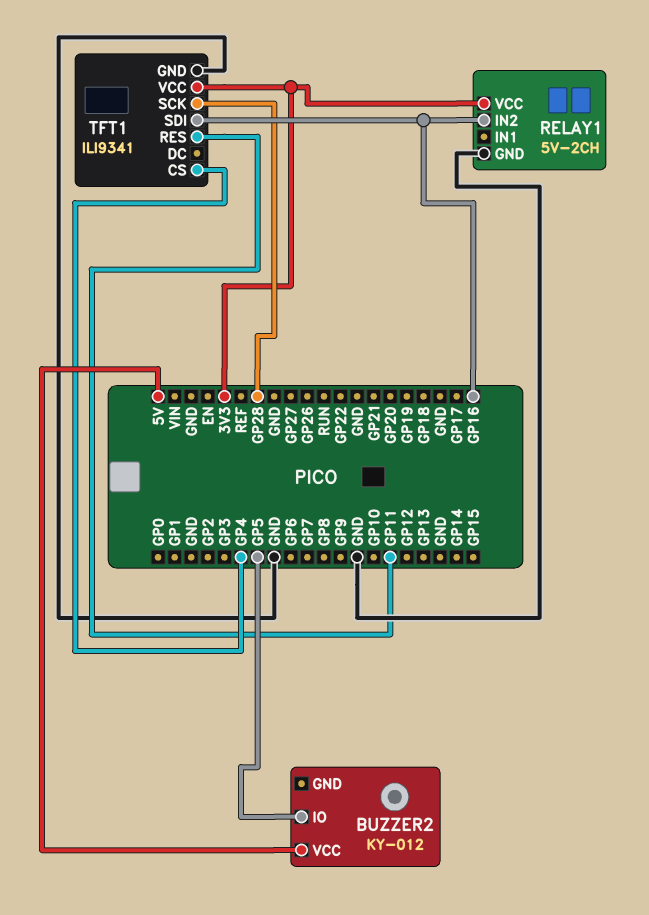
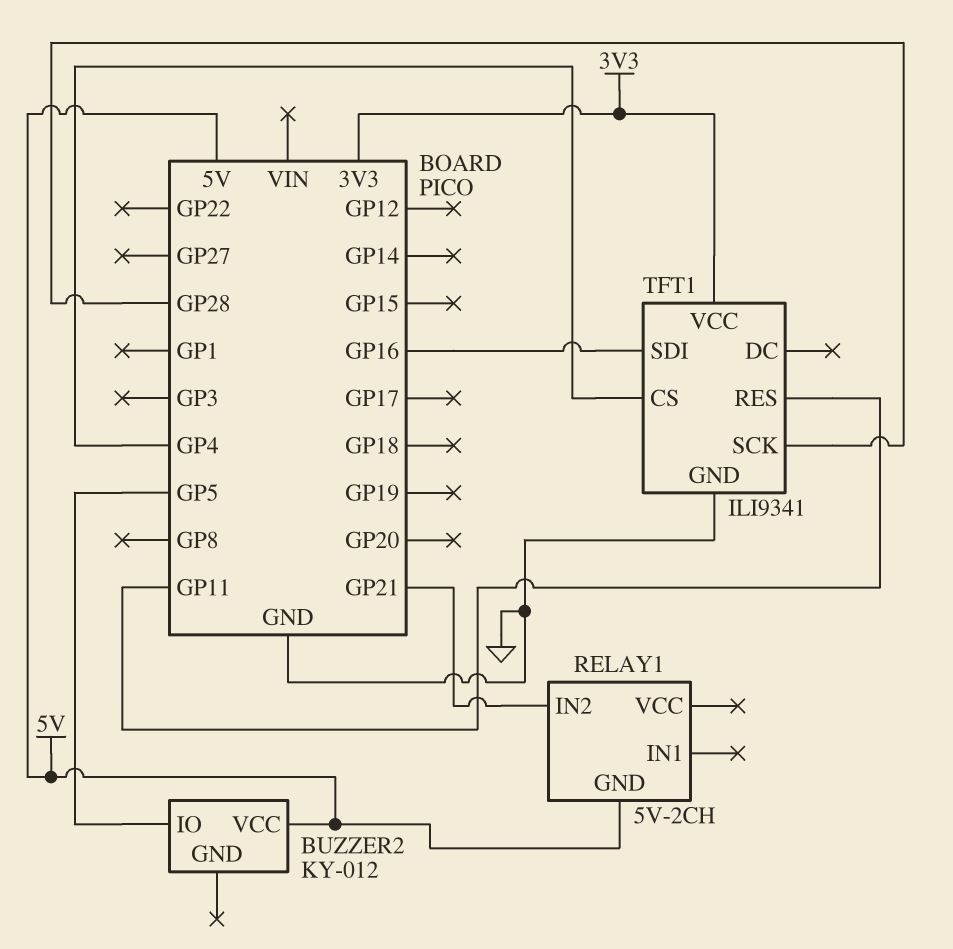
RELAY1 pin GND: GND -> 5V
RELAY1 pin IN2: GP16 -> GP21
RELAY1 pin VCC: 3V3 -> none

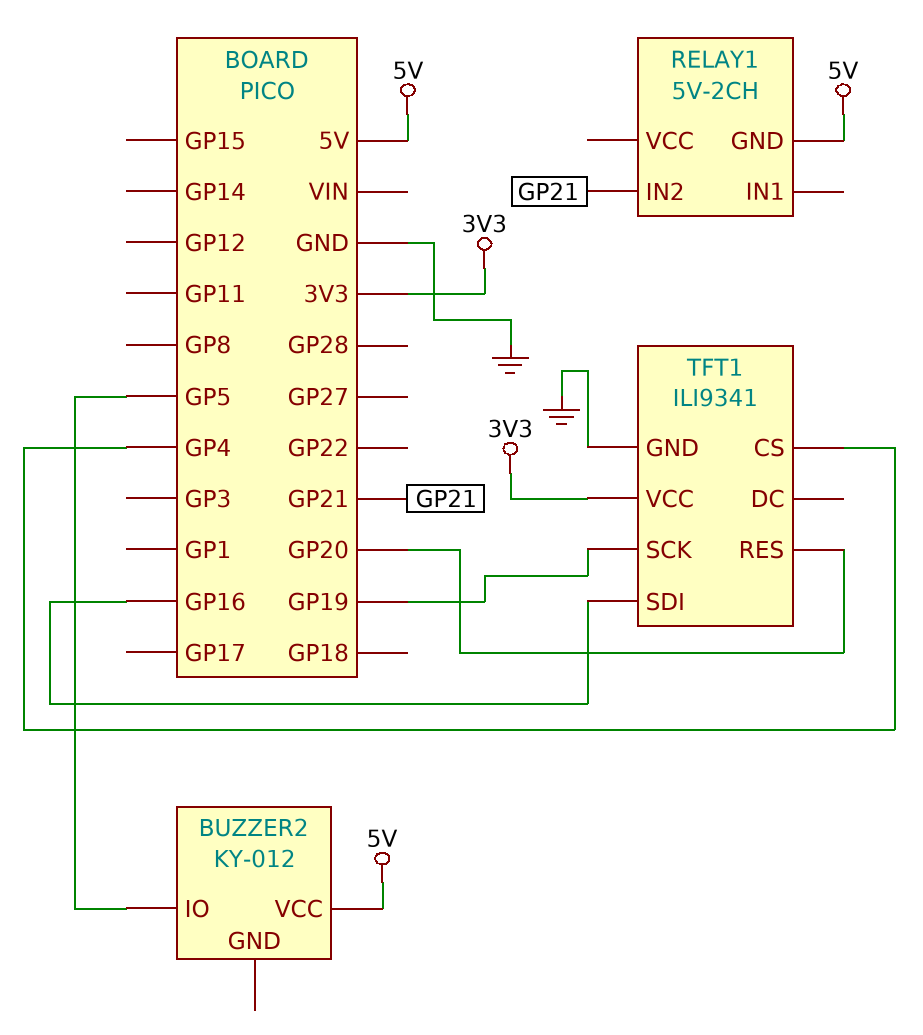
TFT1 pin RES: GP11 -> GP20
TFT1 pin SCK: GP28 -> GP19

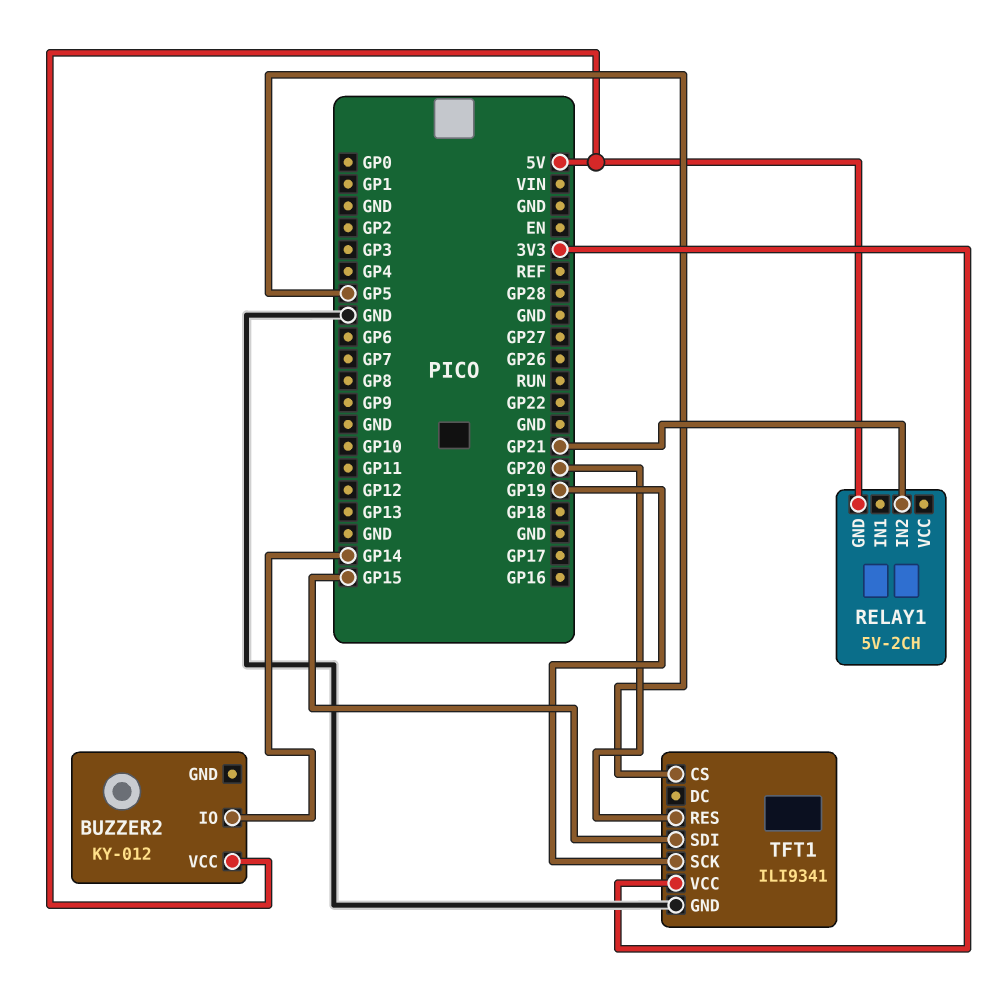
BUZZER2 pin IO: GP5 -> GP14
TFT1 pin CS: GP4 -> GP5
TFT1 pin SDI: GP16 -> GP15

